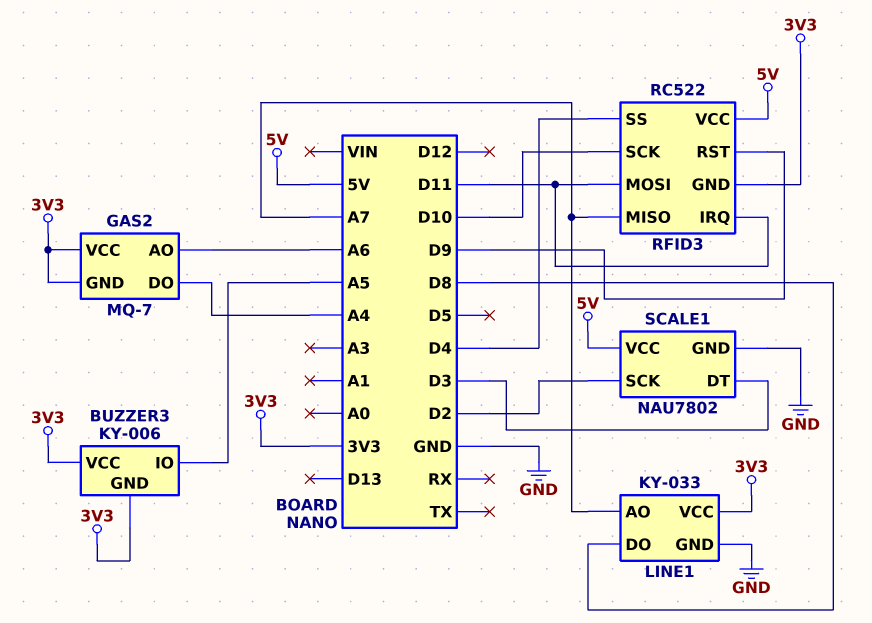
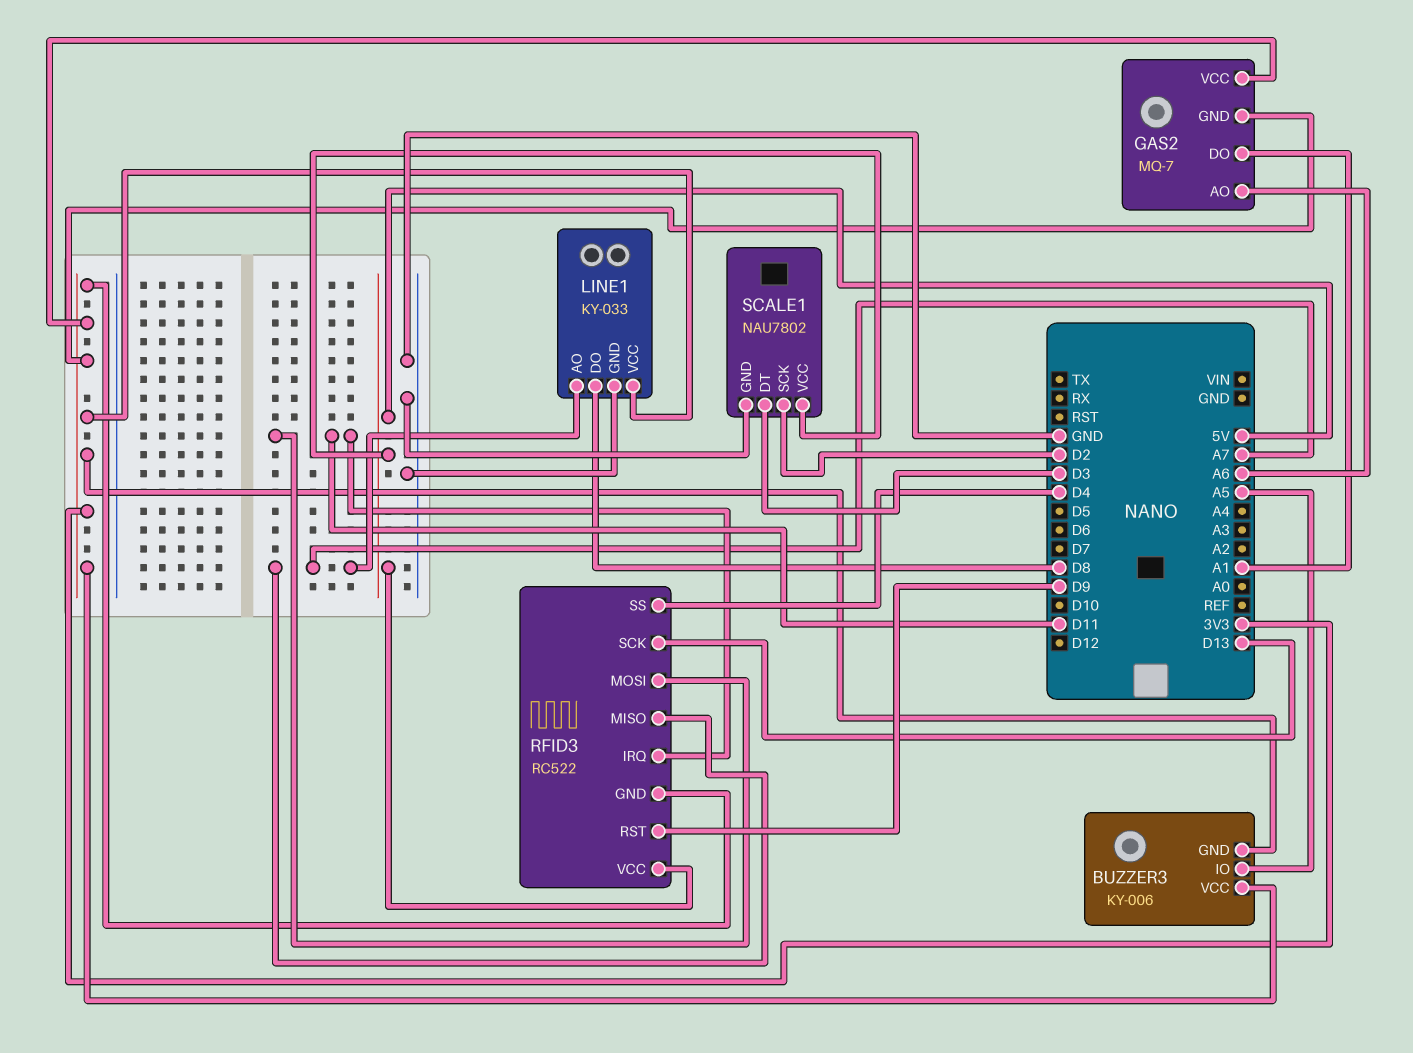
GAS2 pin DO: A4 -> A1
RFID3 pin SCK: D10 -> D13

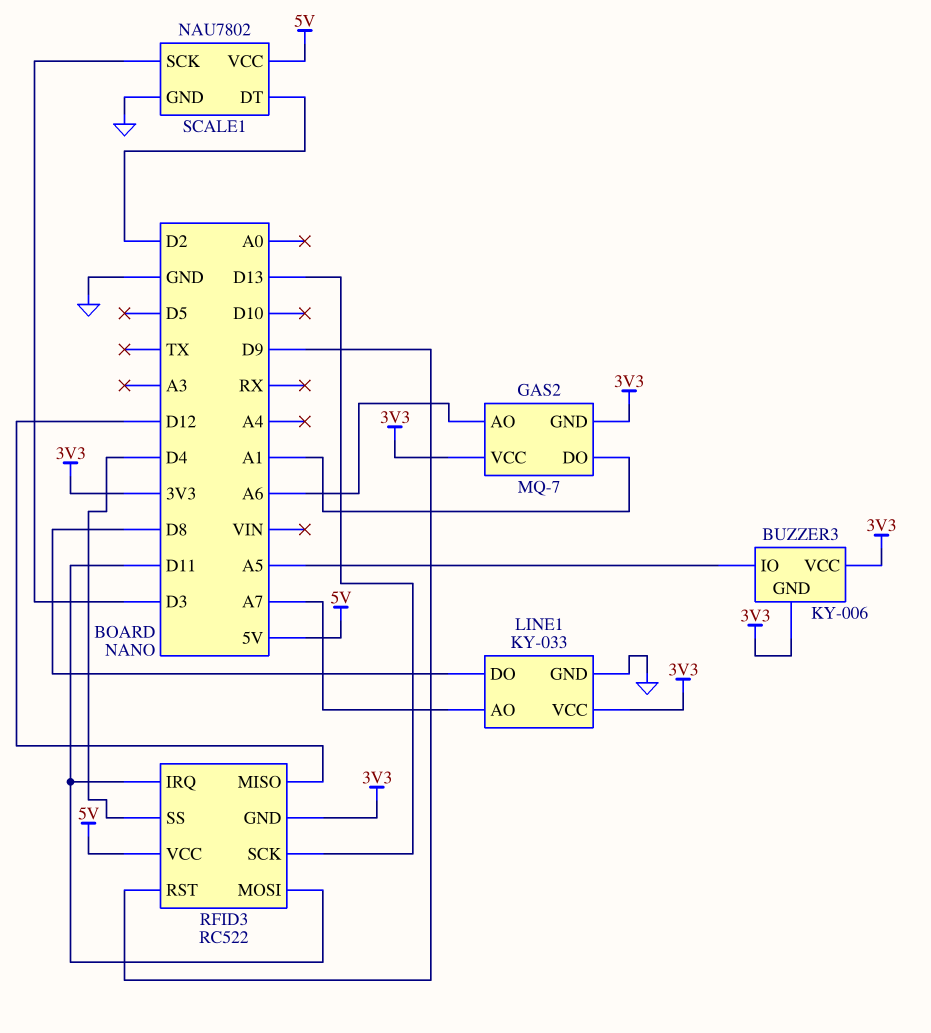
RFID3 pin MISO: A7 -> D12
SCALE1 pin DT: D3 -> D2
SCALE1 pin SCK: D2 -> D3

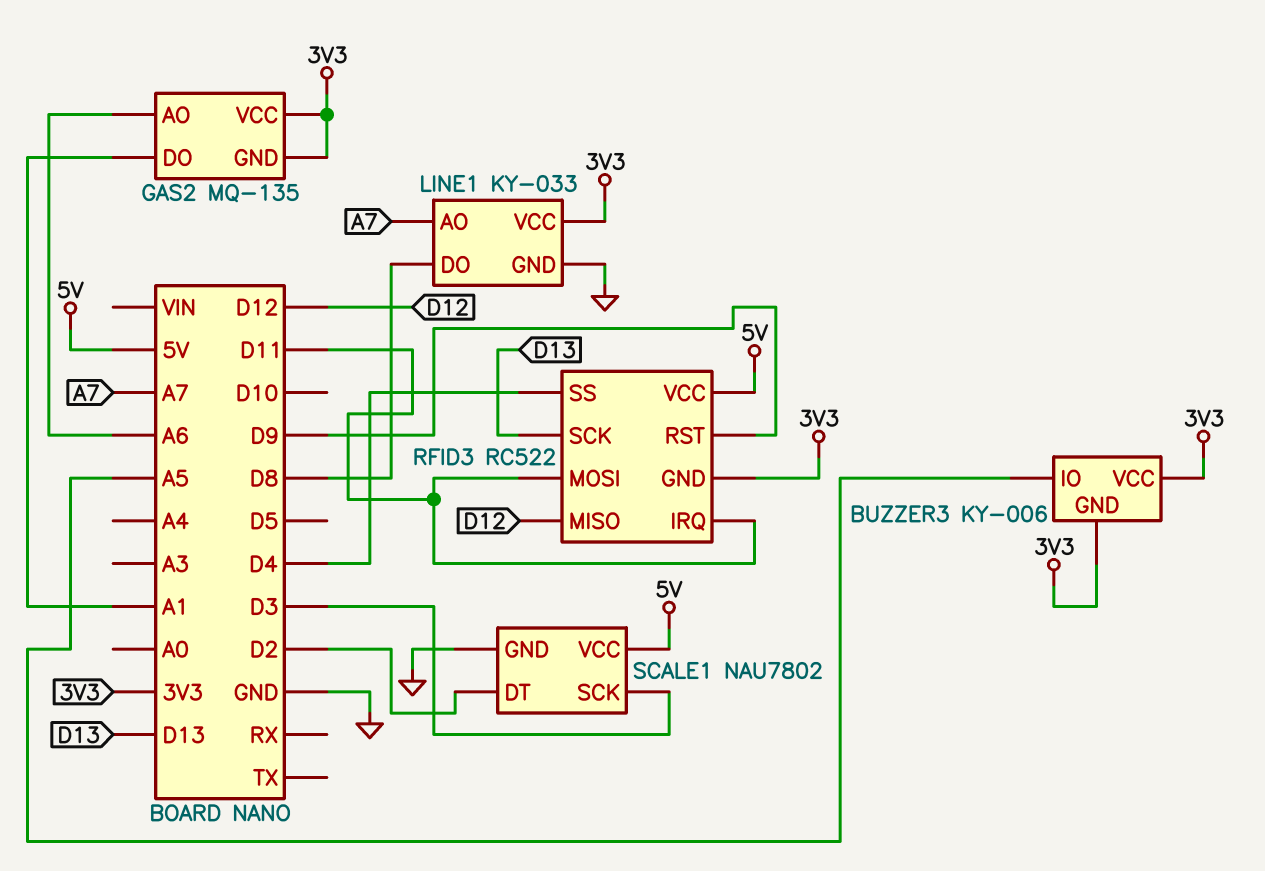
GAS2: MQ-7 -> MQ-135

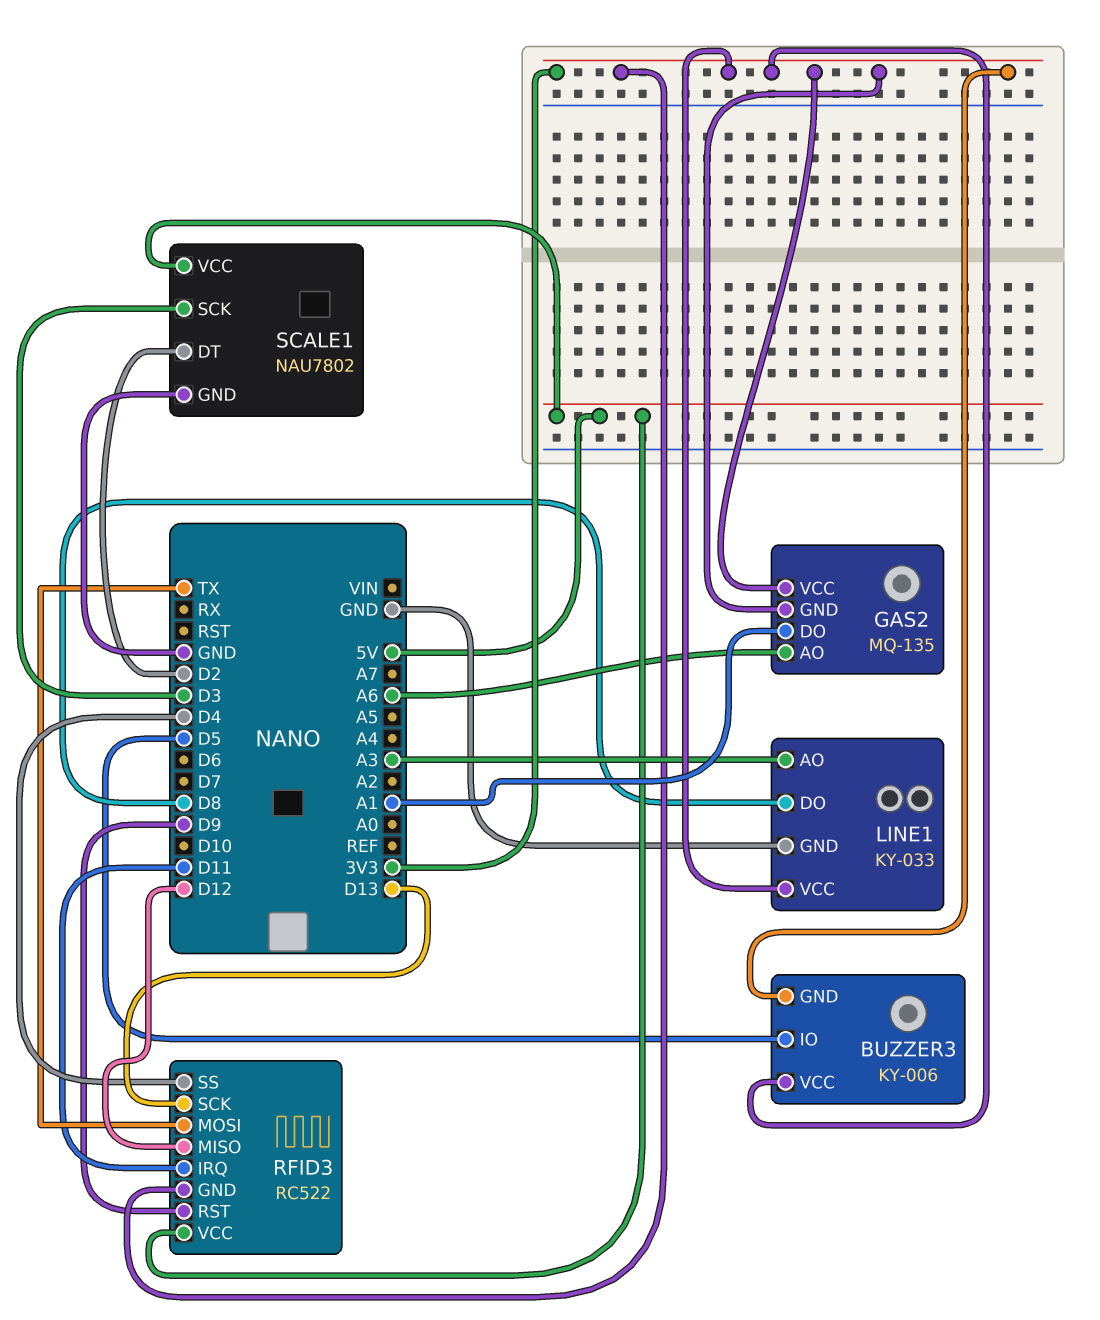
BUZZER3 pin IO: A5 -> D5
LINE1 pin AO: A7 -> A3
RFID3 pin MOSI: D11 -> TX

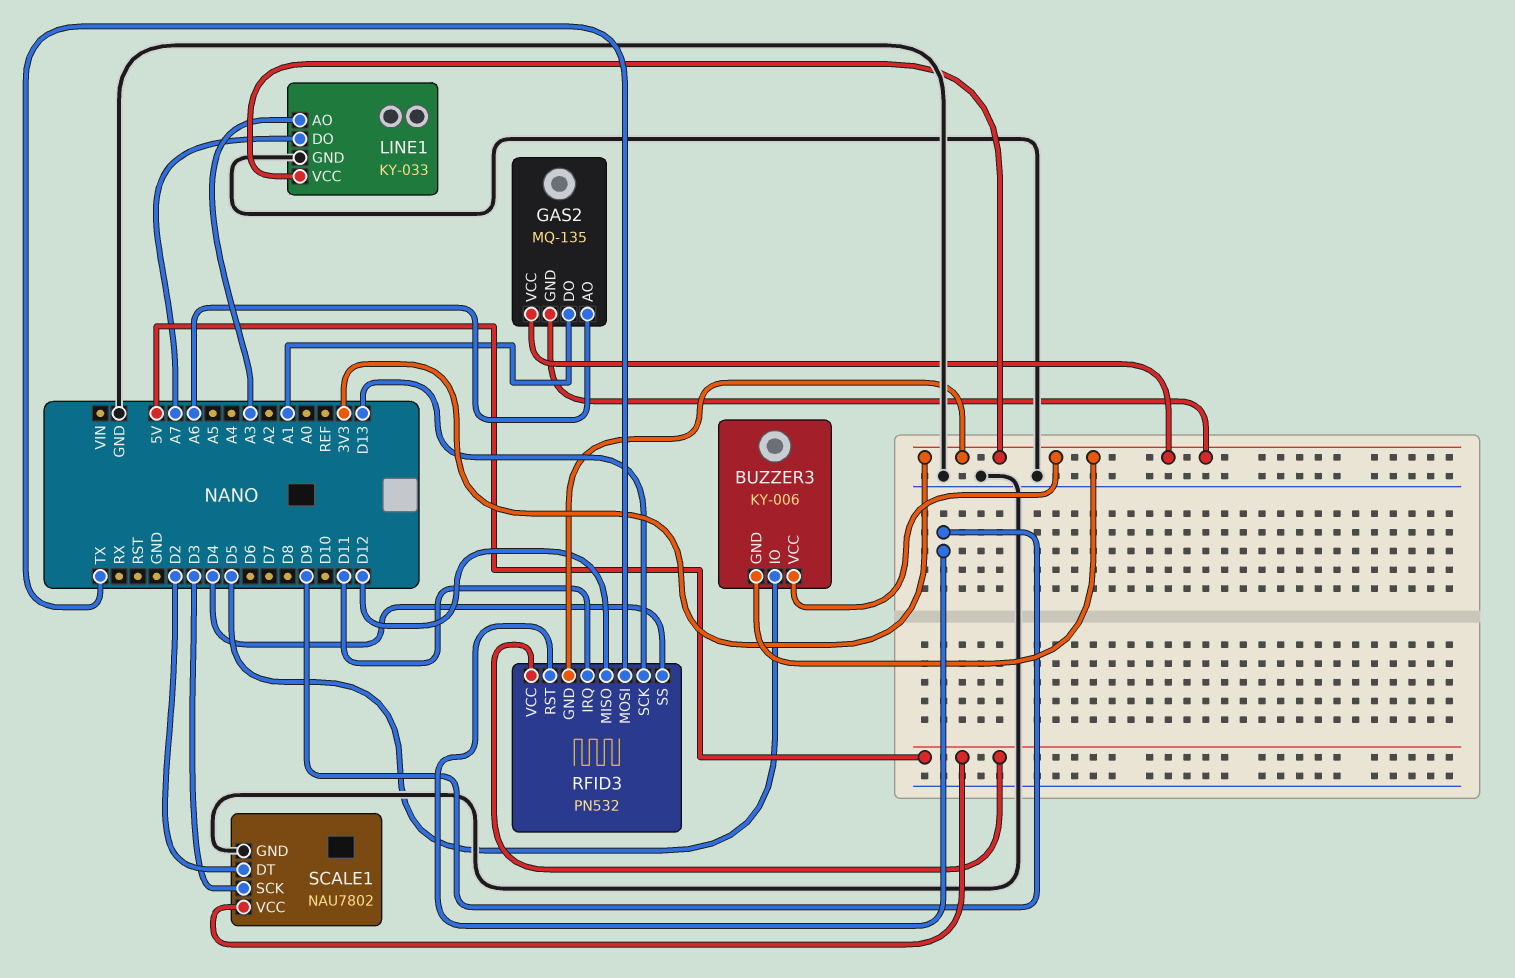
LINE1 pin DO: D8 -> A7
RFID3: RC522 -> PN532

